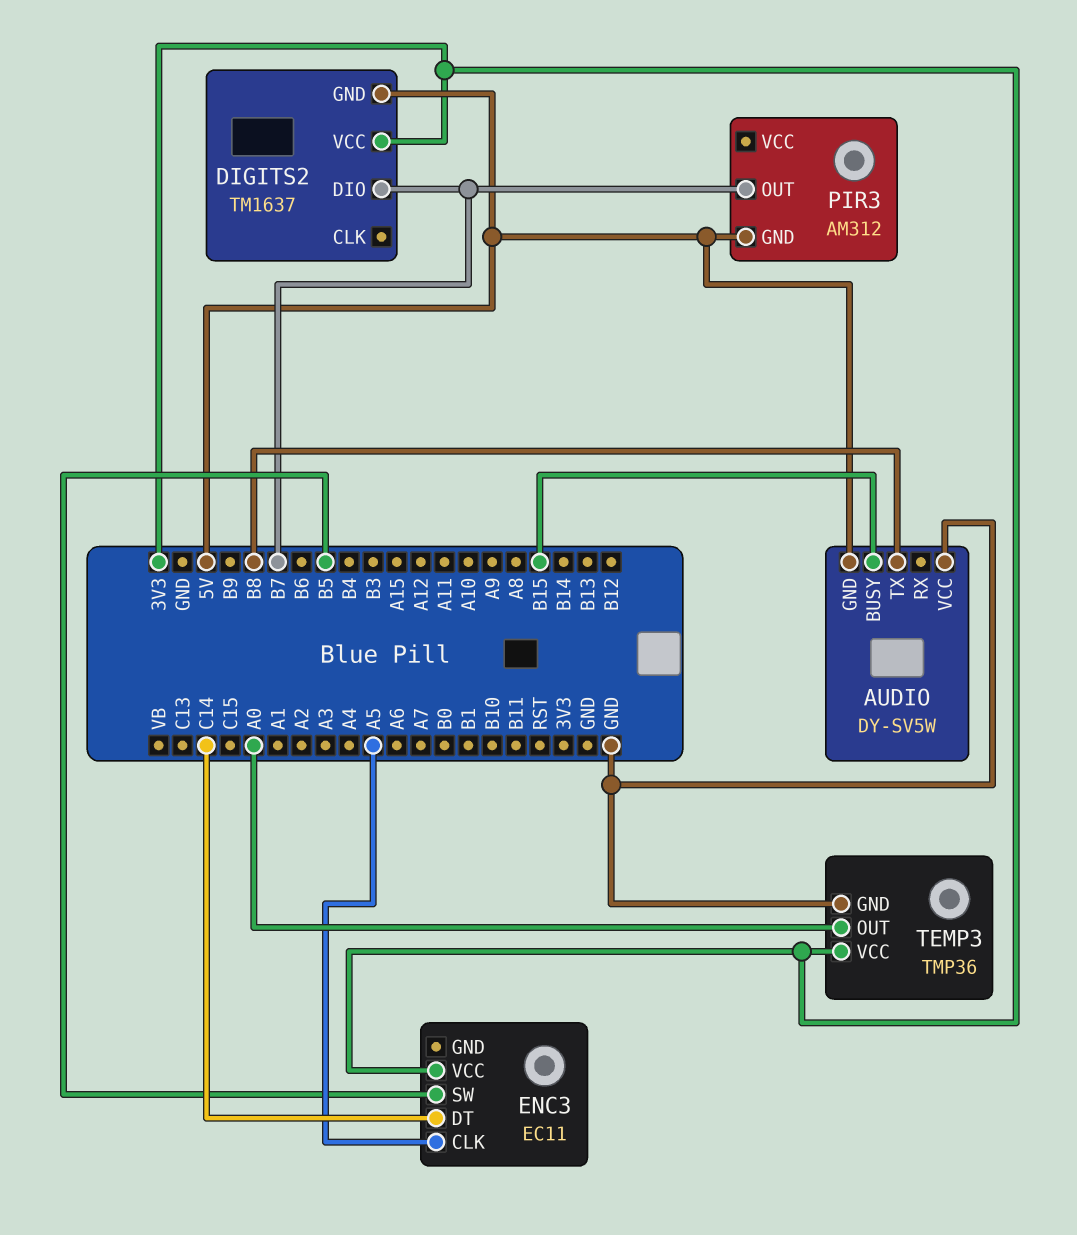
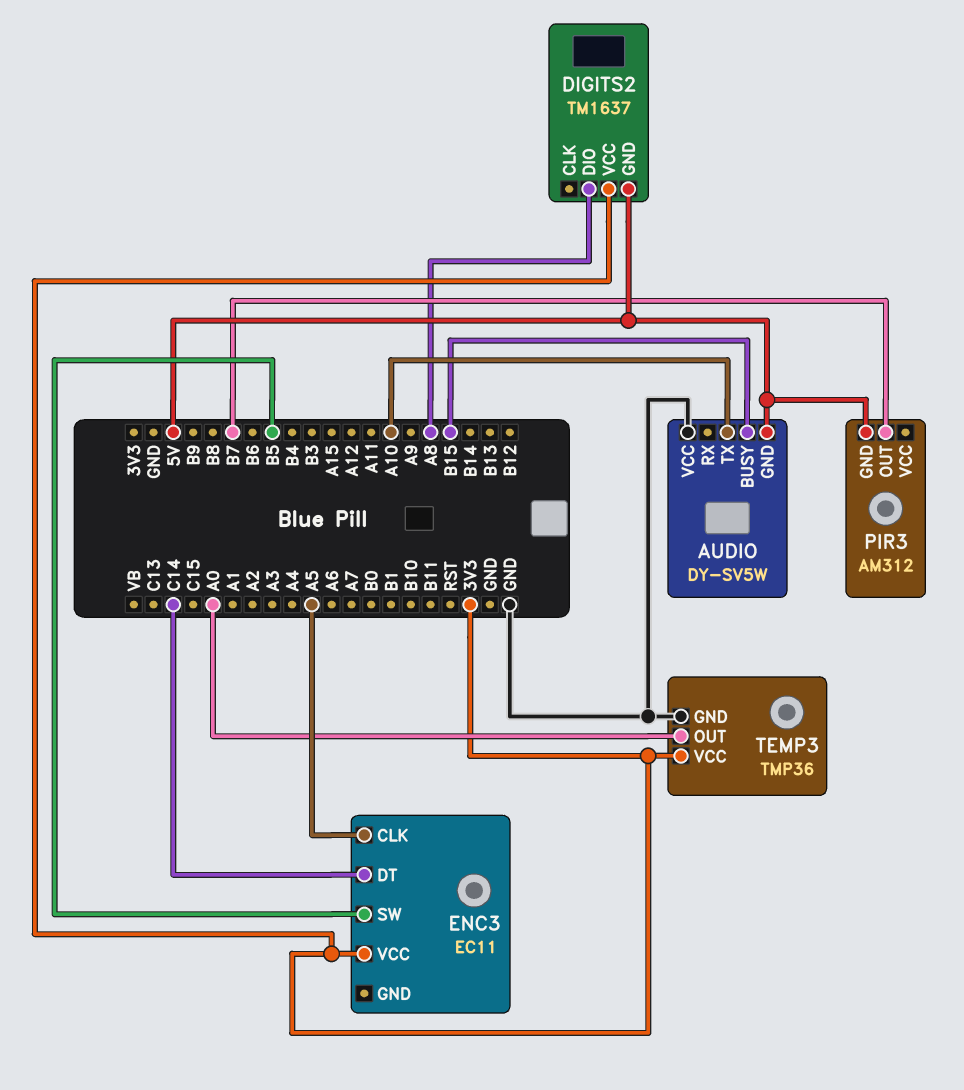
AUDIO pin TX: B8 -> A10
DIGITS2 pin DIO: B7 -> A8

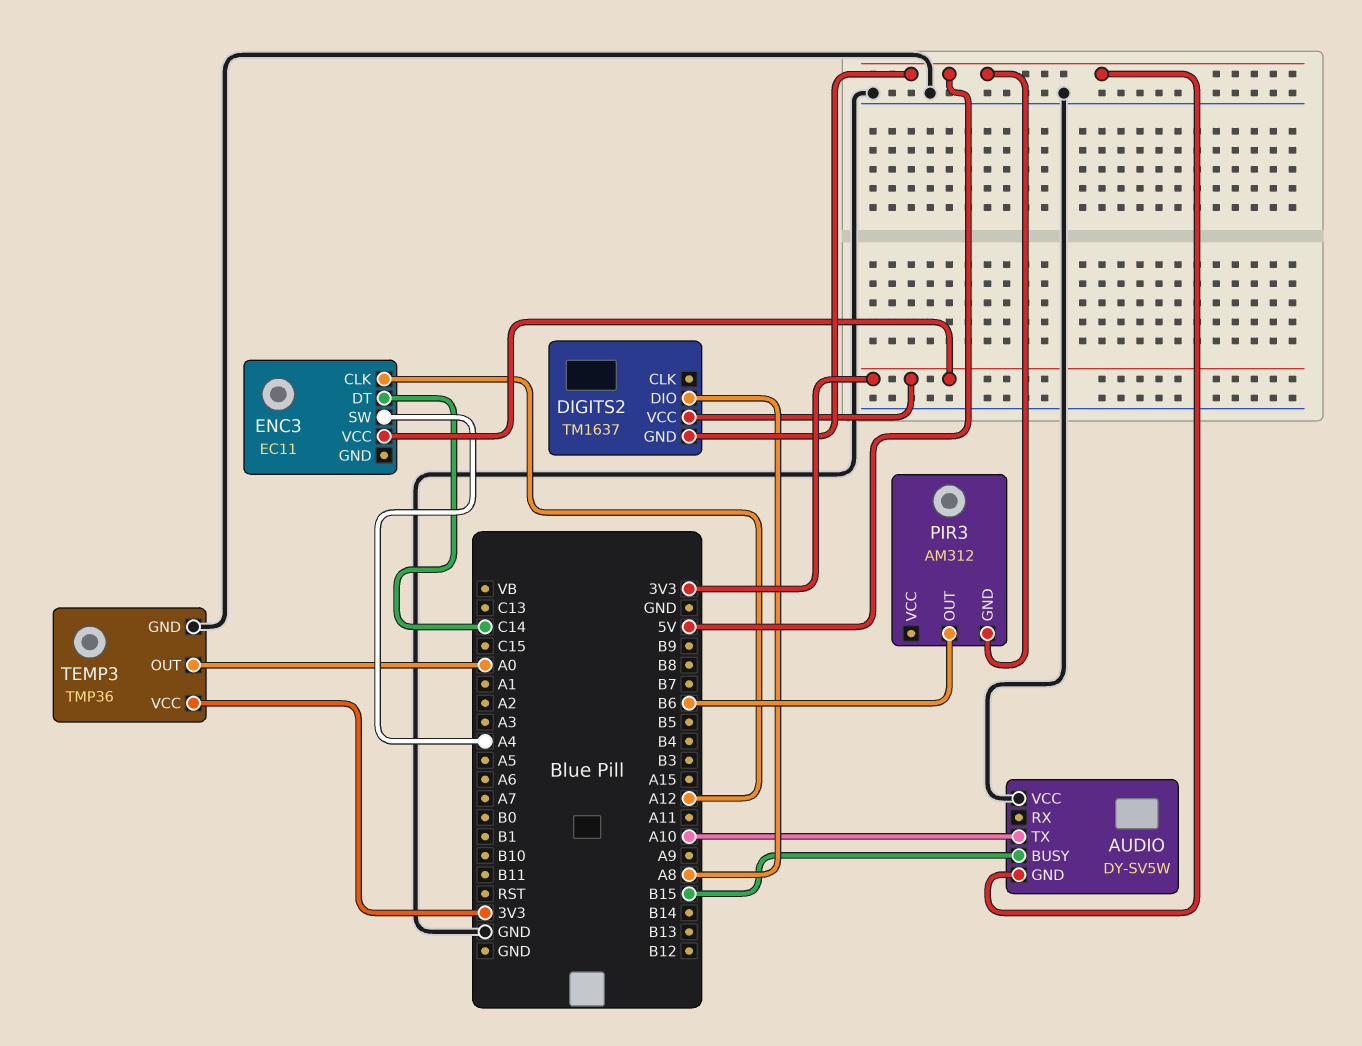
ENC3 pin CLK: A5 -> A12
ENC3 pin SW: B5 -> A4
PIR3 pin OUT: B7 -> B6

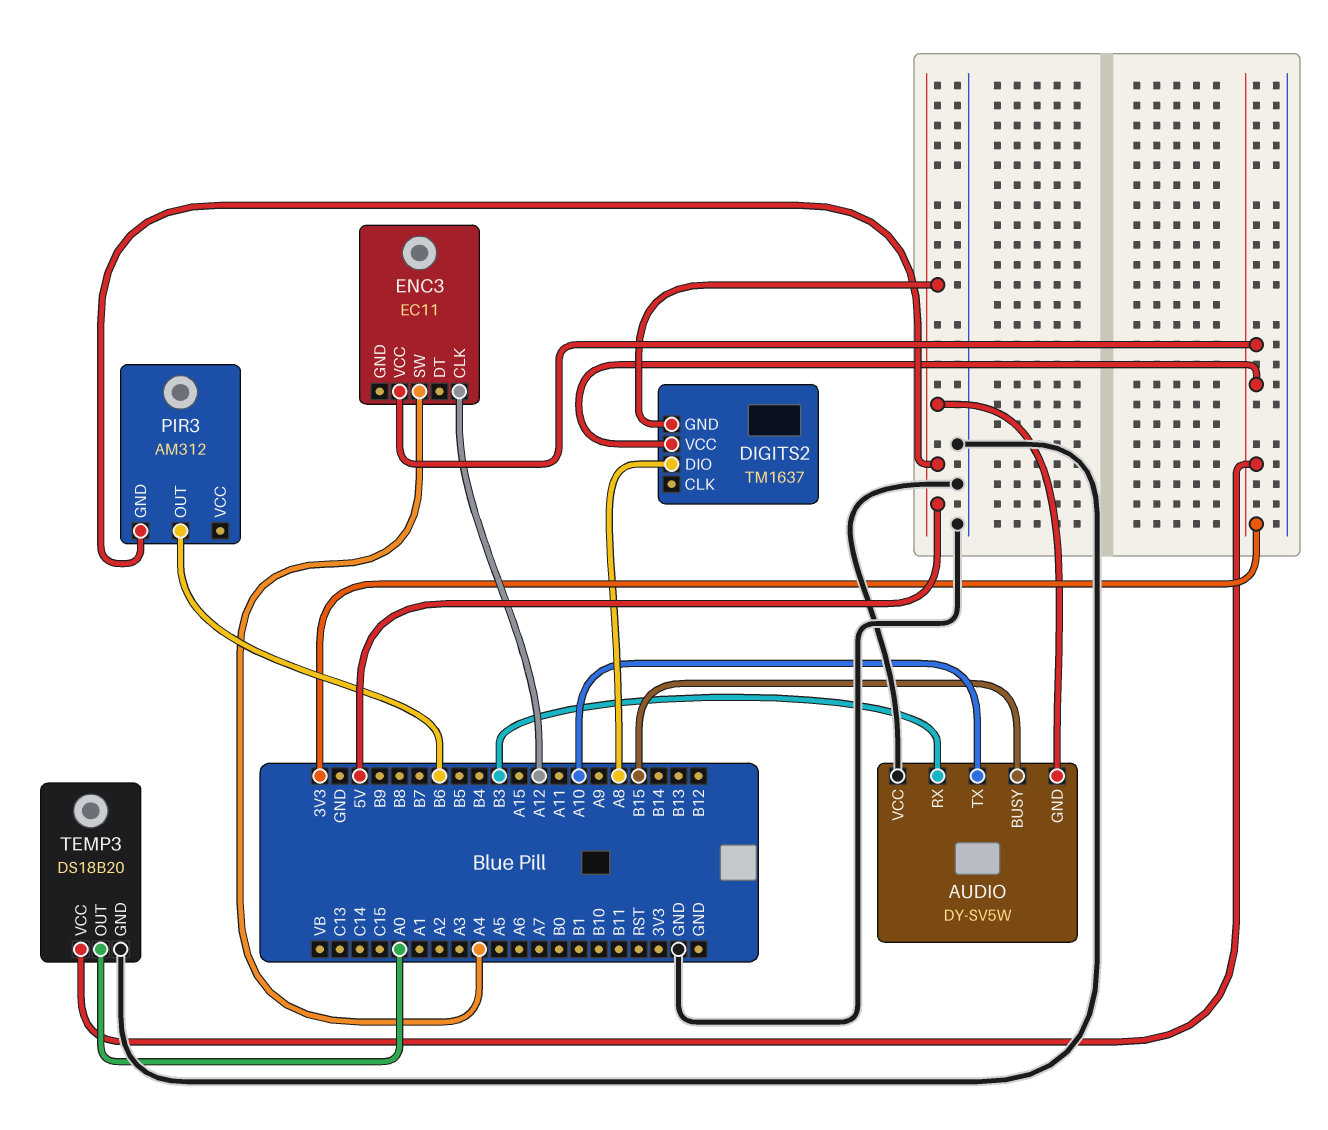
AUDIO pin RX: none -> B3
ENC3 pin DT: C14 -> none
TEMP3: TMP36 -> DS18B20

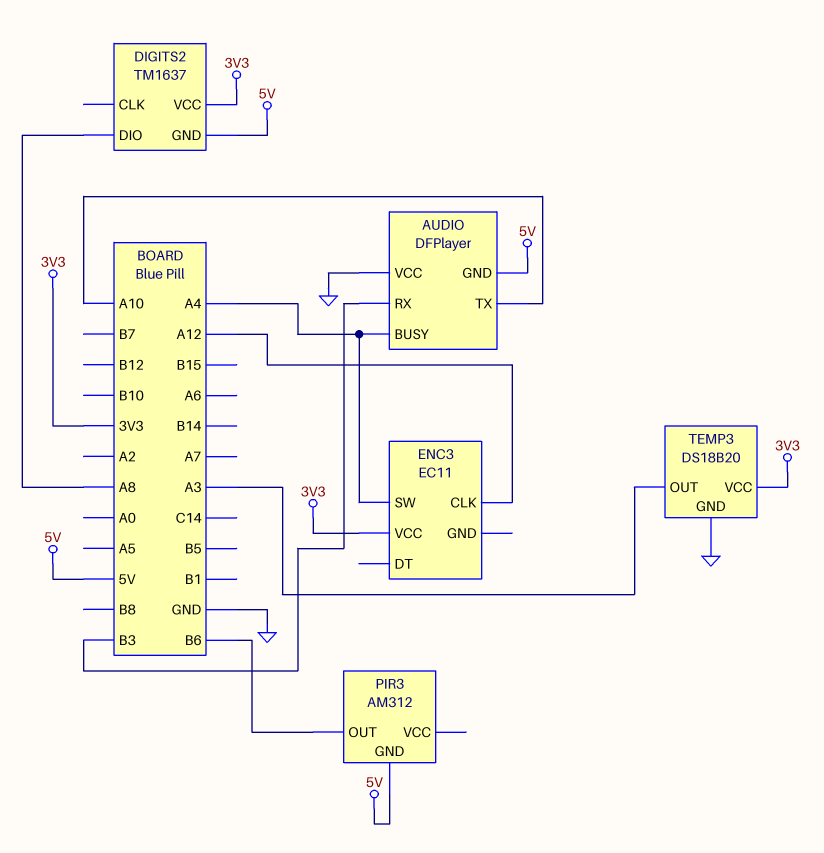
AUDIO: DY-SV5W -> DFPlayer
AUDIO pin BUSY: B15 -> A4
TEMP3 pin OUT: A0 -> A3

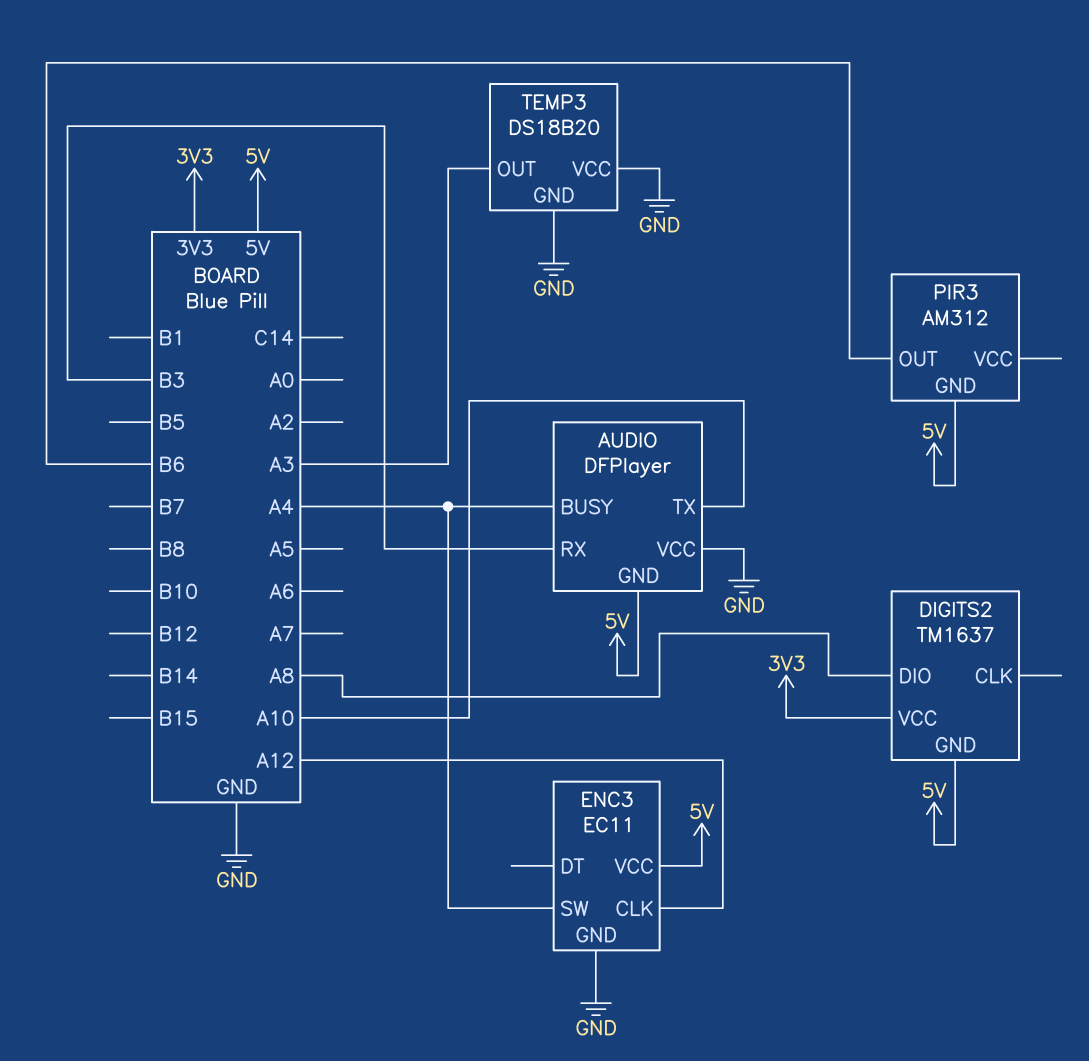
ENC3 pin GND: none -> GND
ENC3 pin VCC: 3V3 -> 5V
TEMP3 pin VCC: 3V3 -> GND

